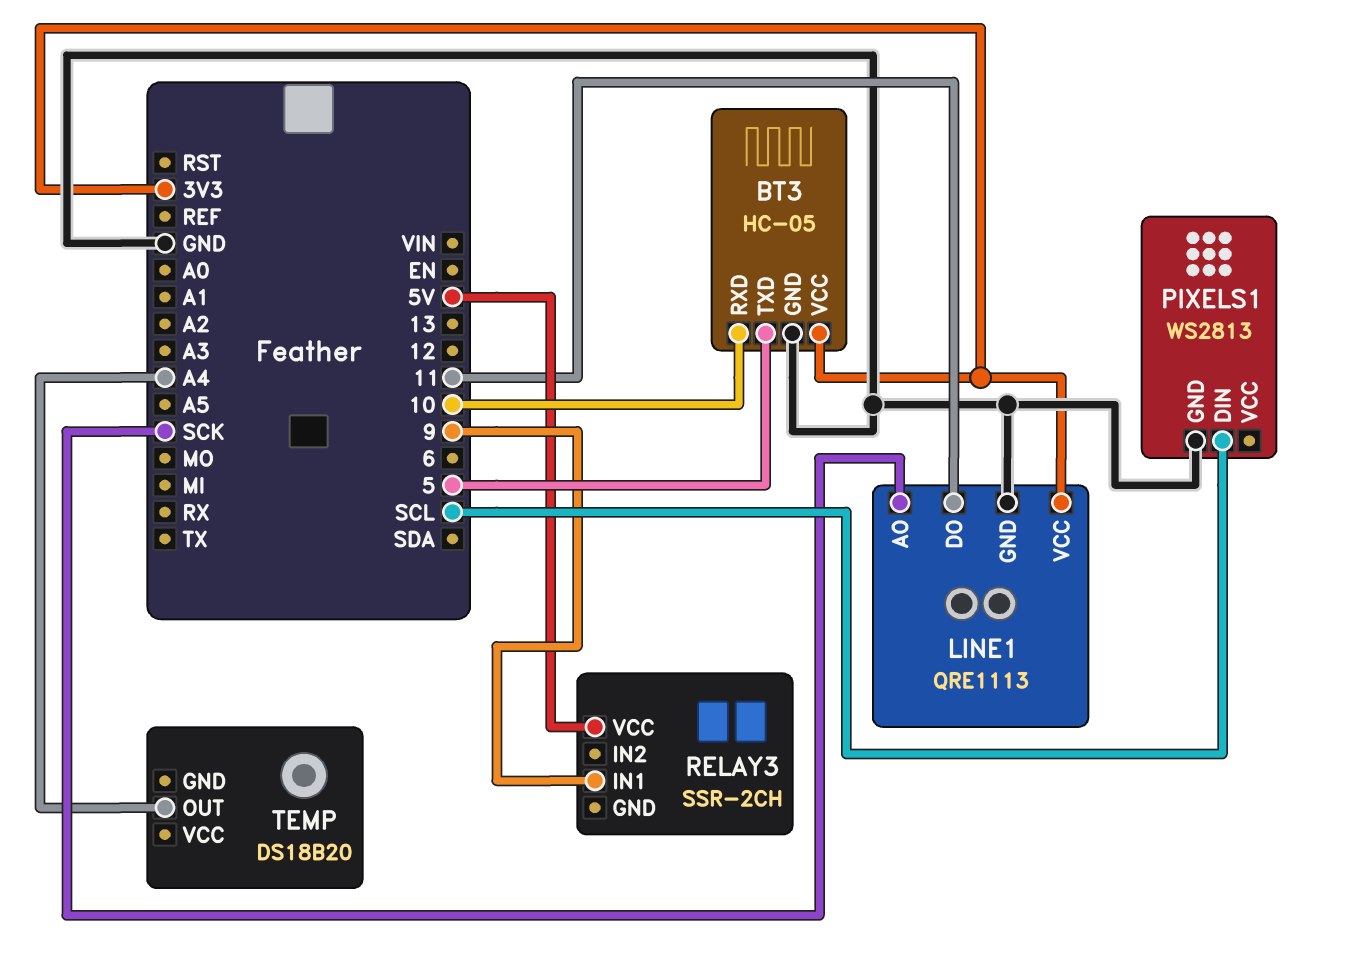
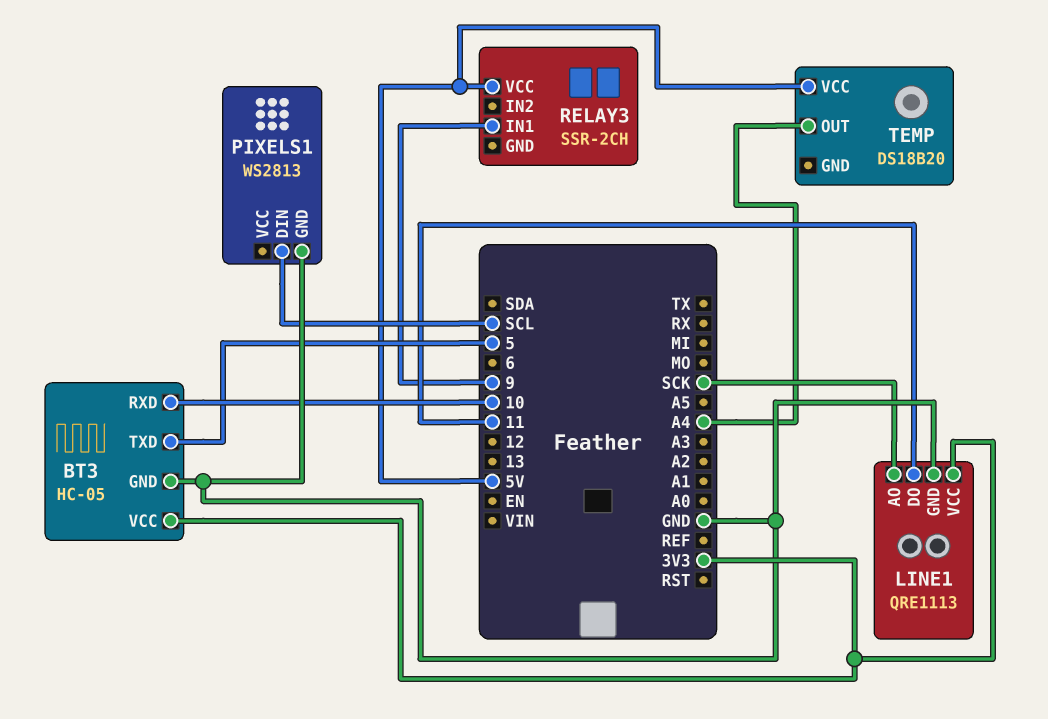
TEMP pin VCC: none -> 5V

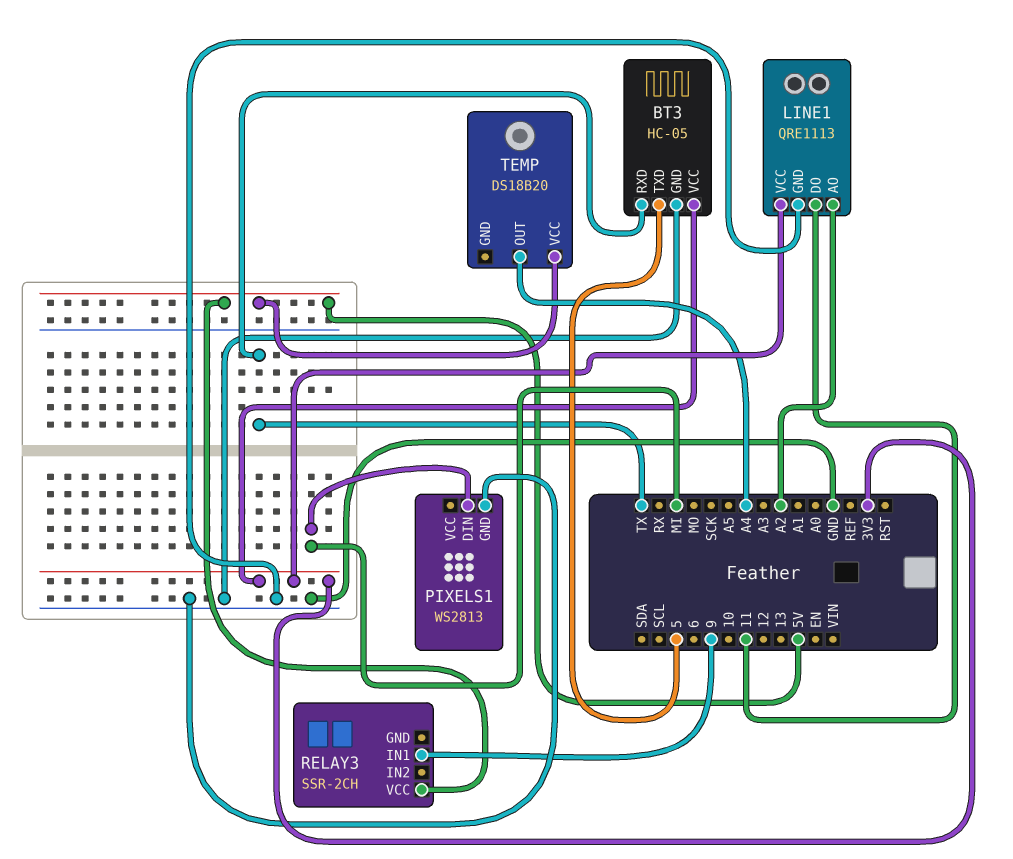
BT3 pin RXD: 10 -> TX
LINE1 pin AO: SCK -> A2
PIXELS1 pin DIN: SCL -> MI

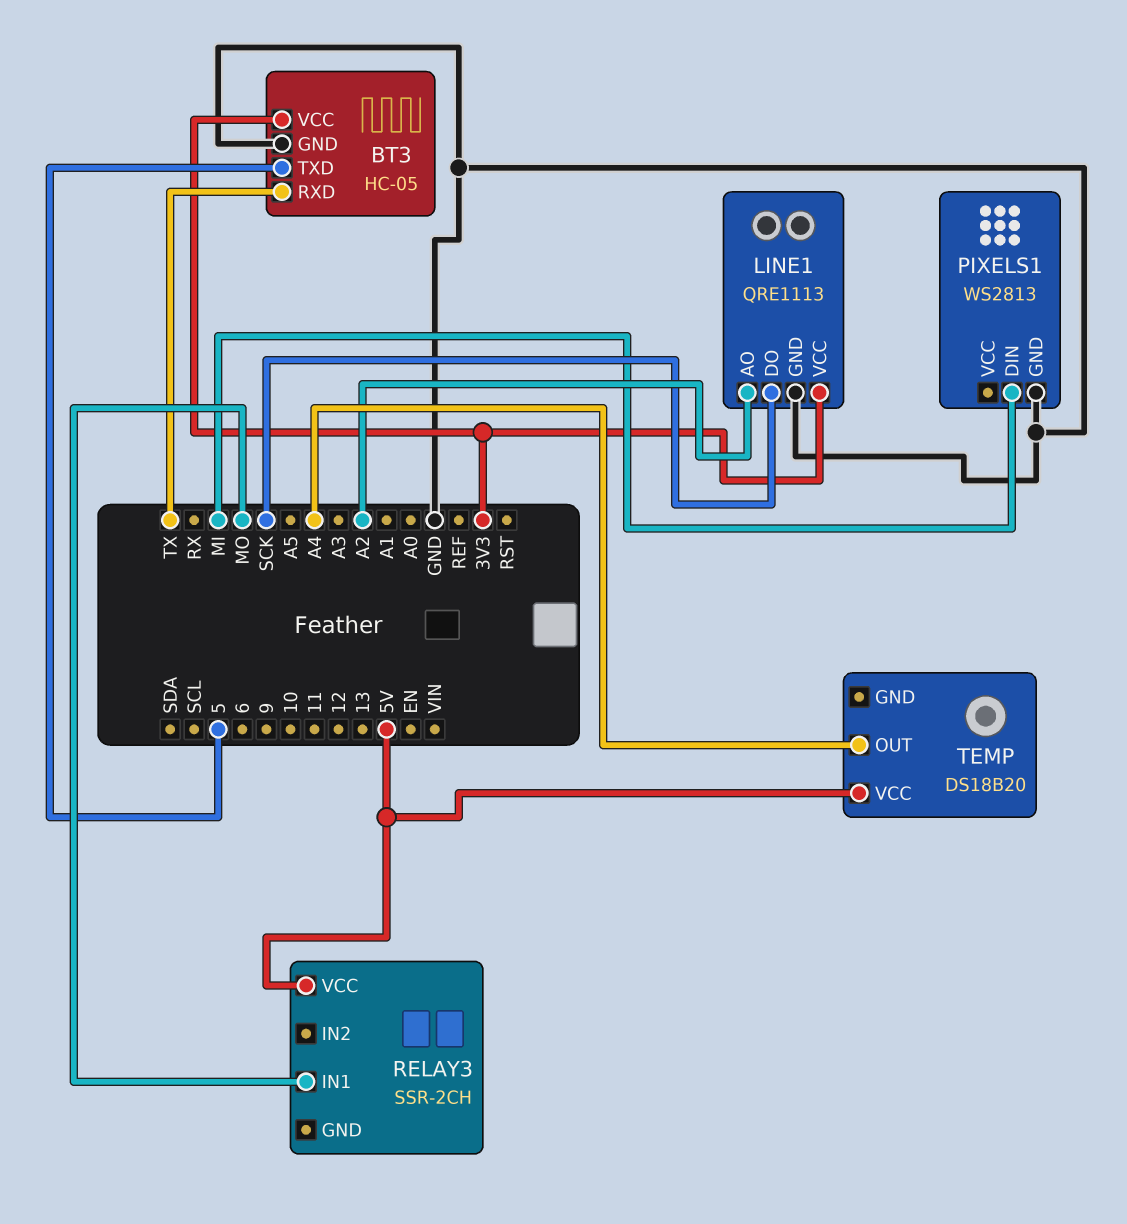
LINE1 pin DO: 11 -> SCK
RELAY3 pin IN1: 9 -> MO

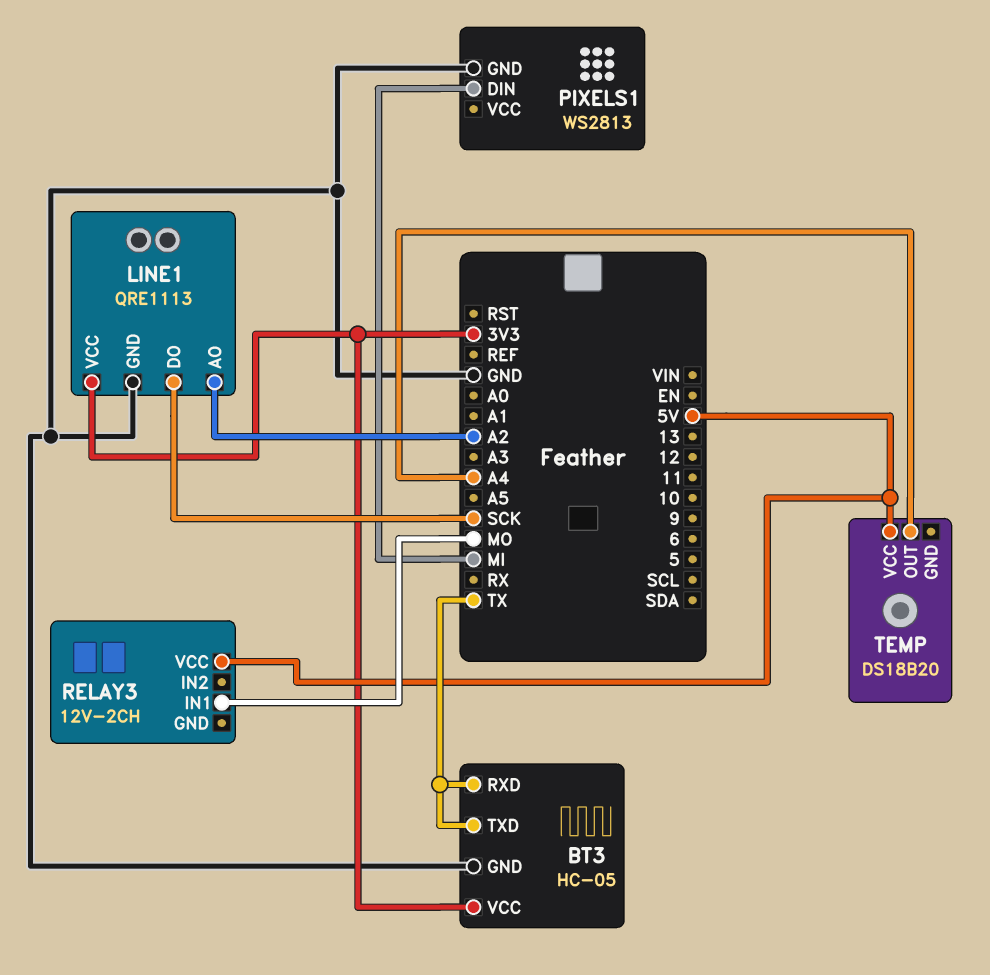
BT3 pin TXD: 5 -> TX
RELAY3: SSR-2CH -> 12V-2CH

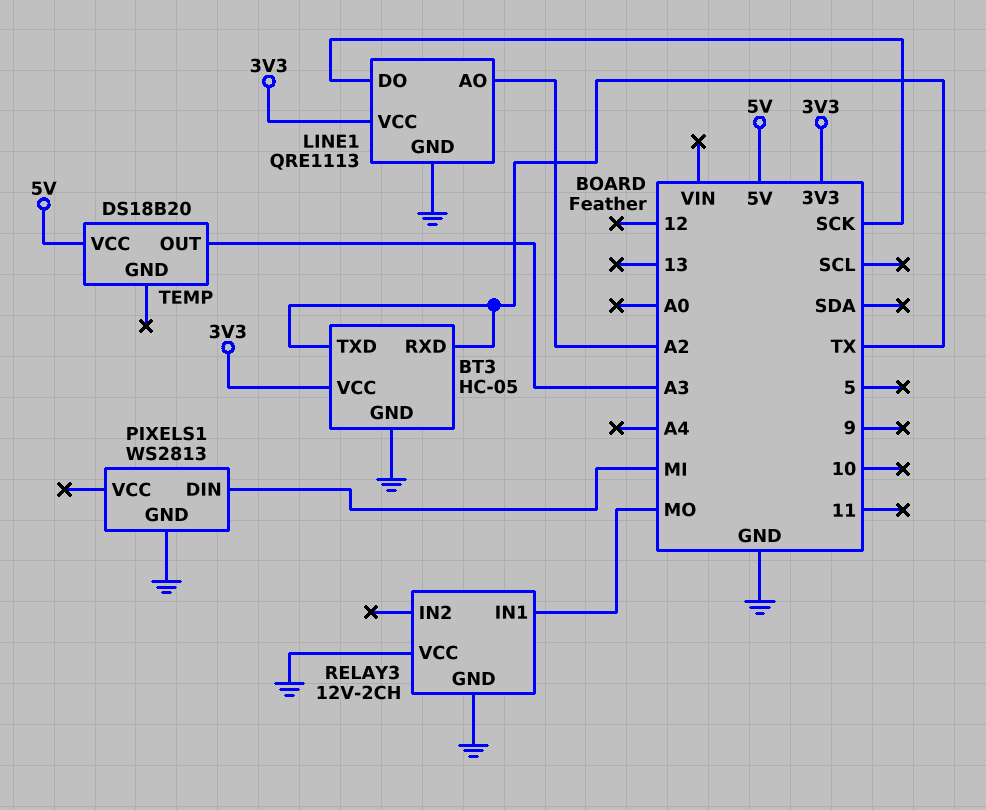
RELAY3 pin GND: none -> GND
RELAY3 pin VCC: 5V -> GND
TEMP pin OUT: A4 -> A3

